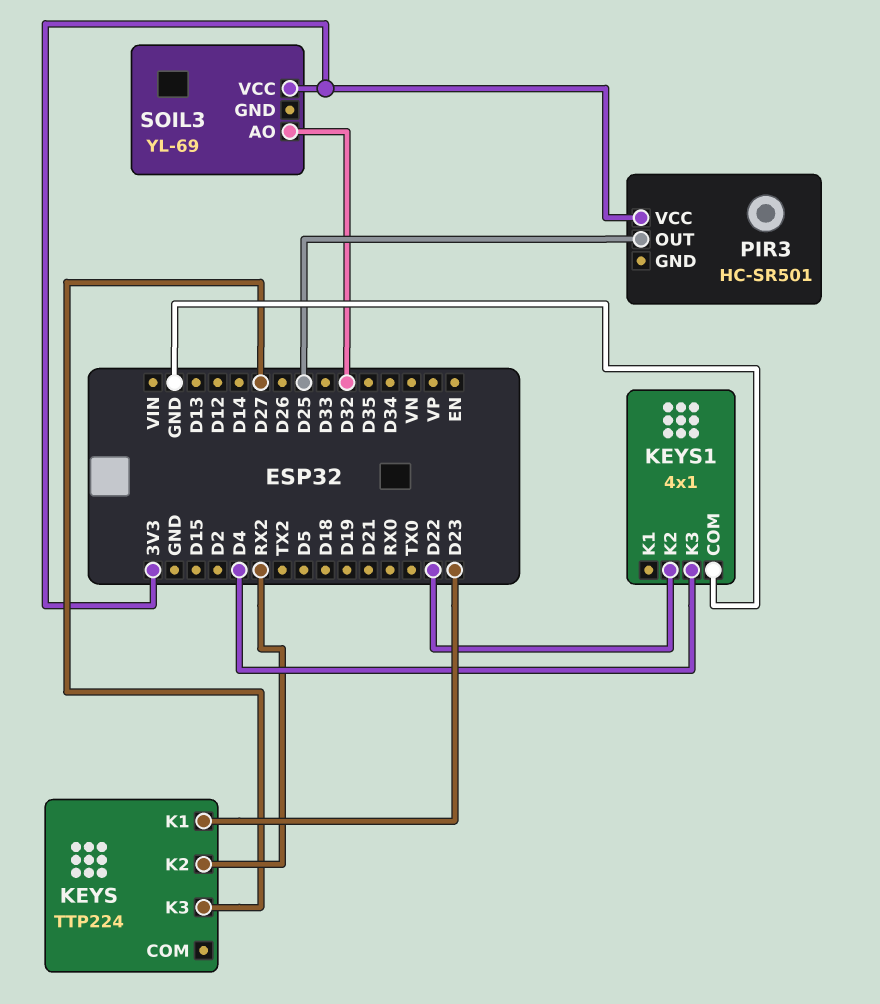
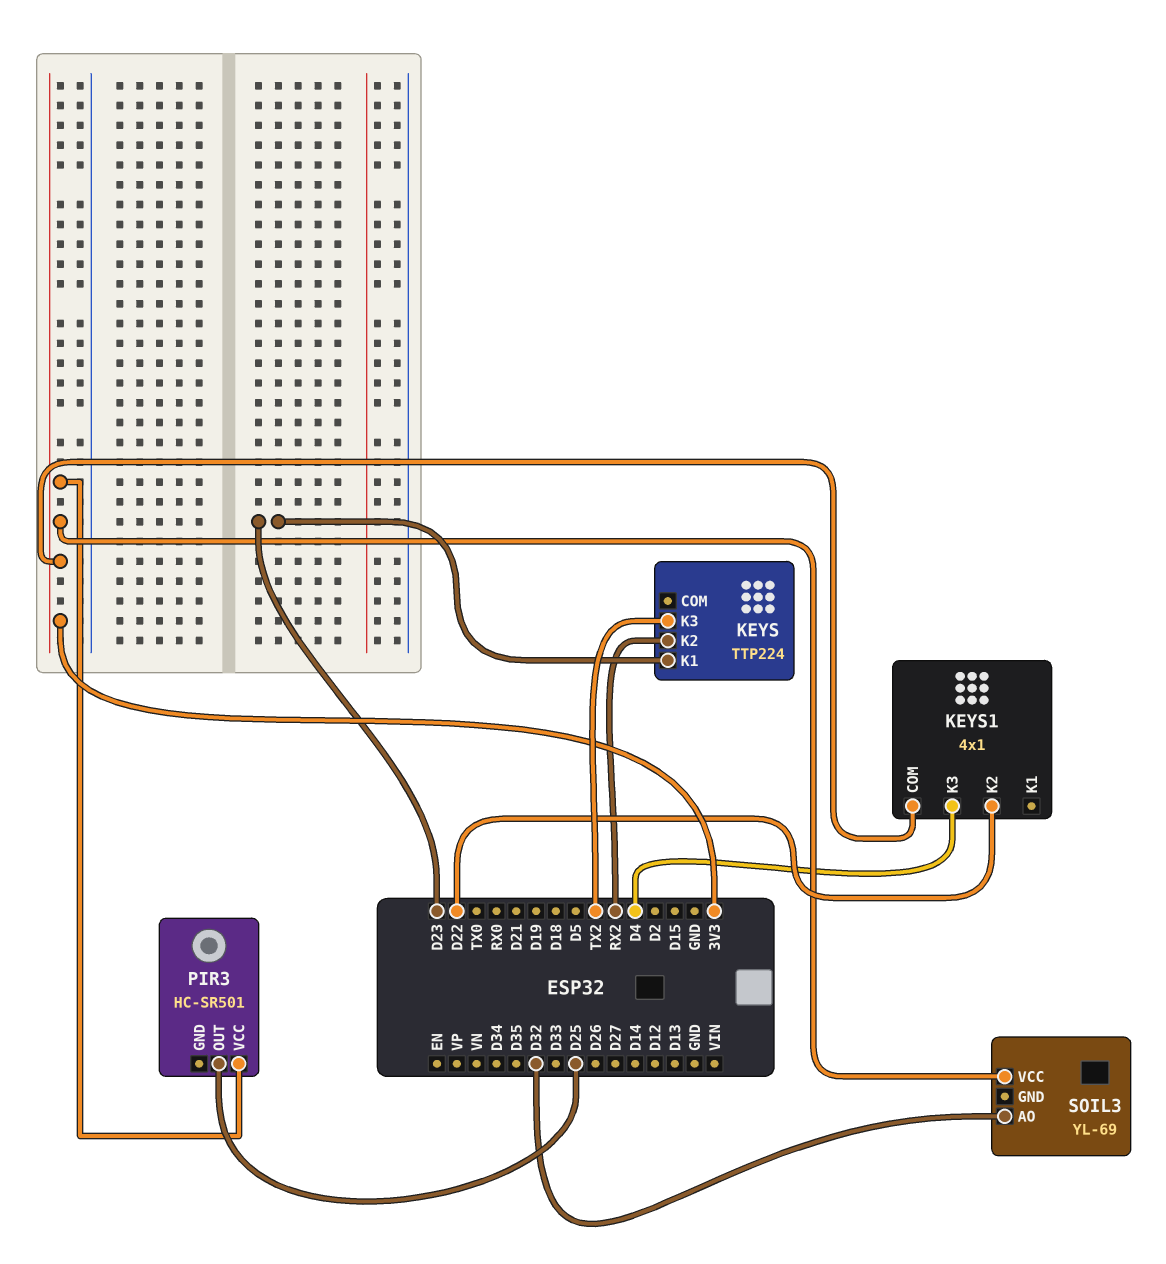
KEYS pin K3: D27 -> TX2
KEYS1 pin COM: GND -> 3V3

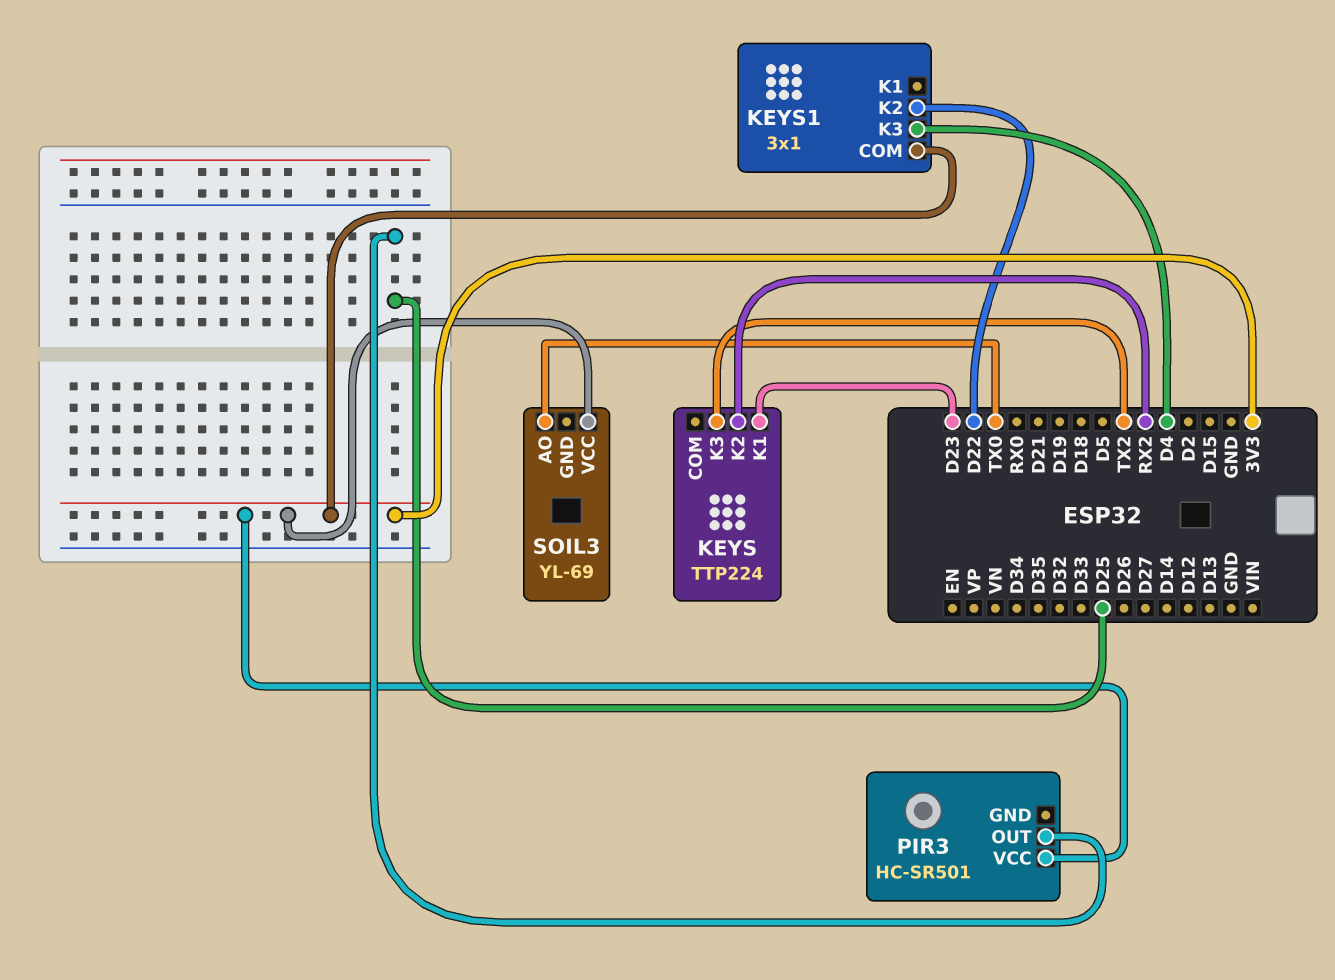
KEYS1: 4x1 -> 3x1
SOIL3 pin AO: D32 -> TX0

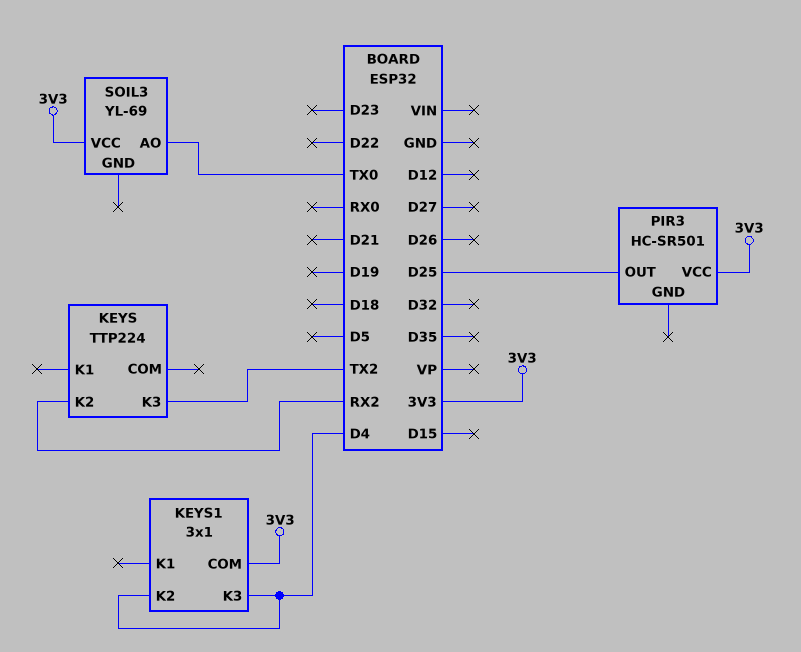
KEYS pin K1: D23 -> none
KEYS1 pin K2: D22 -> D4

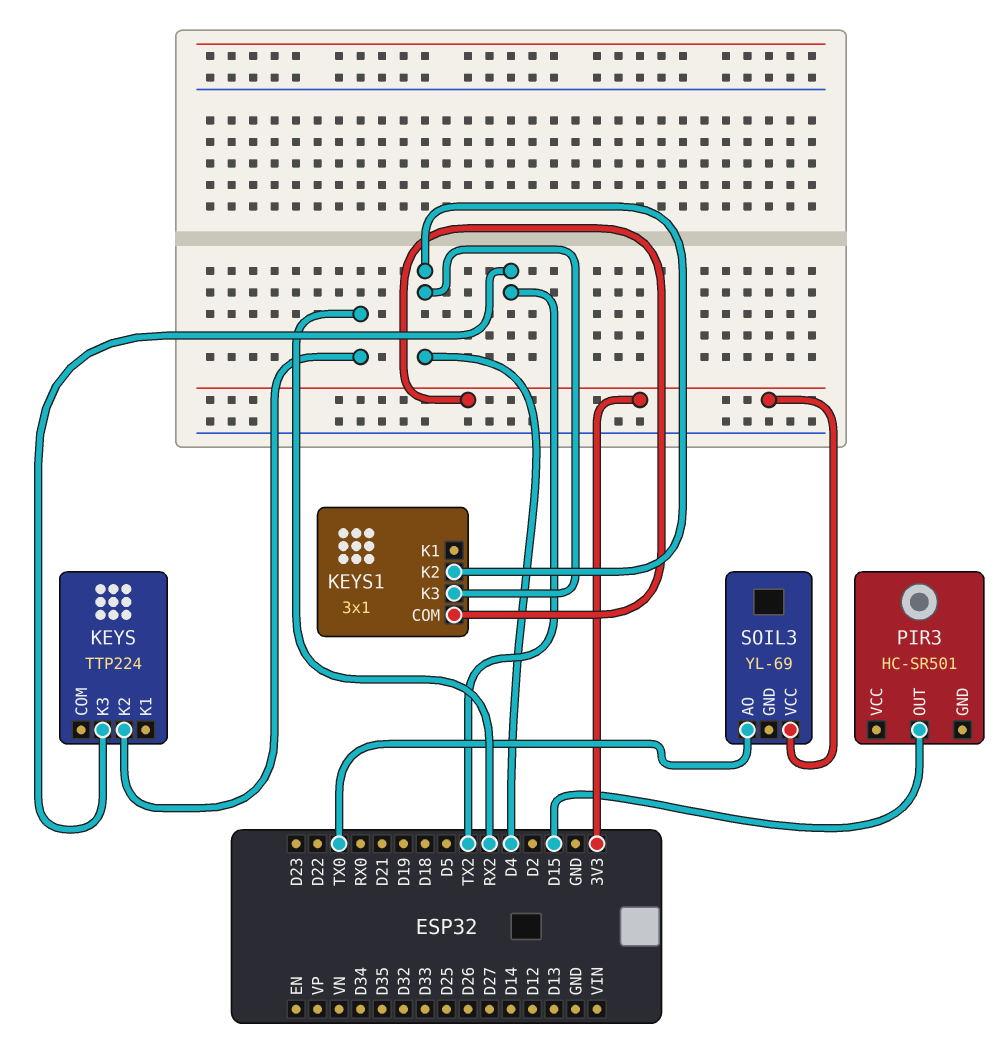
PIR3 pin OUT: D25 -> D15
PIR3 pin VCC: 3V3 -> none

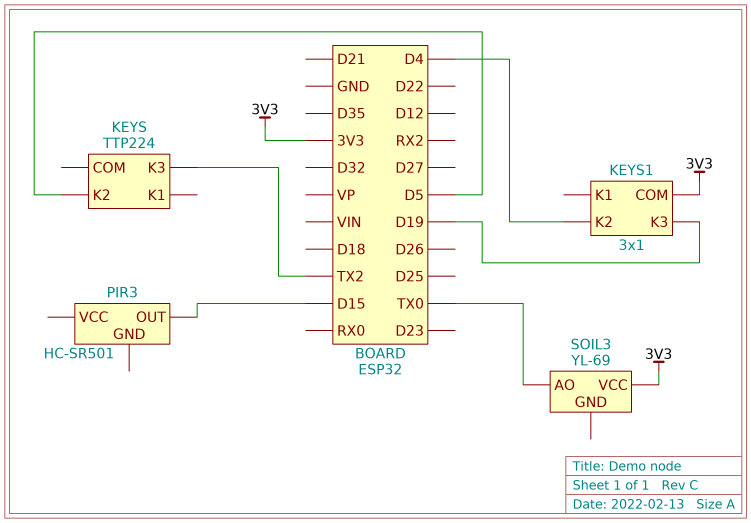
KEYS pin K2: RX2 -> D5
KEYS1 pin K3: D4 -> D19

